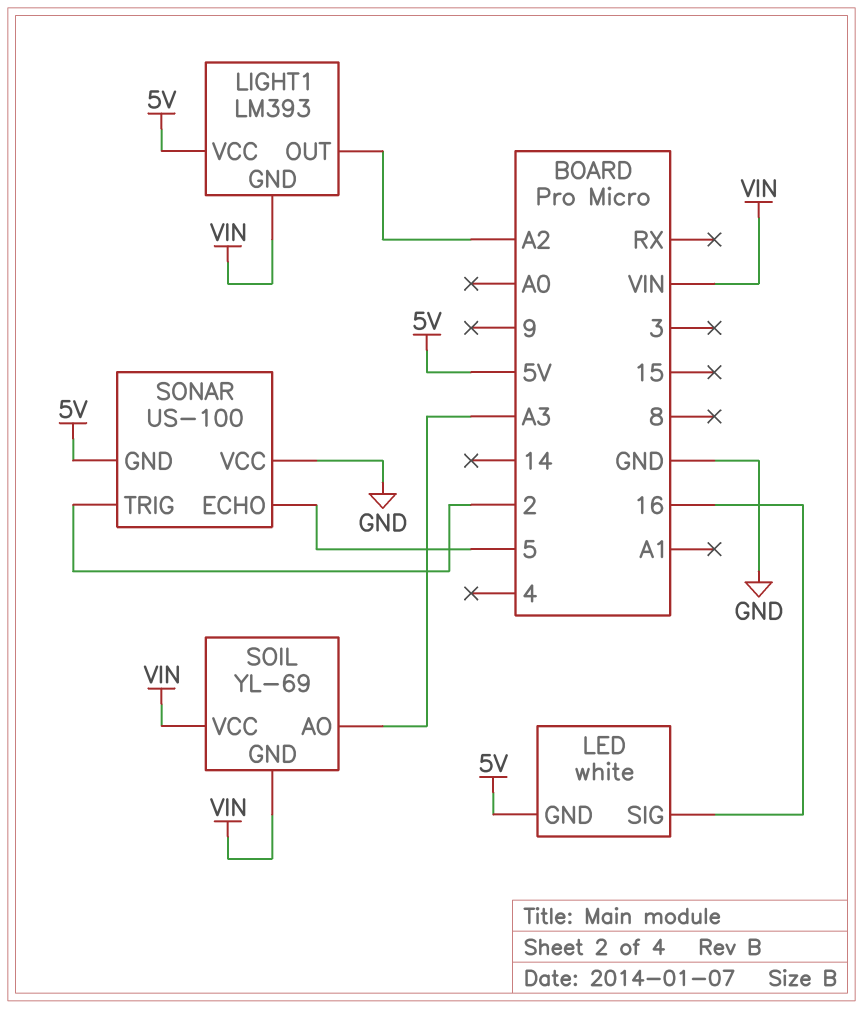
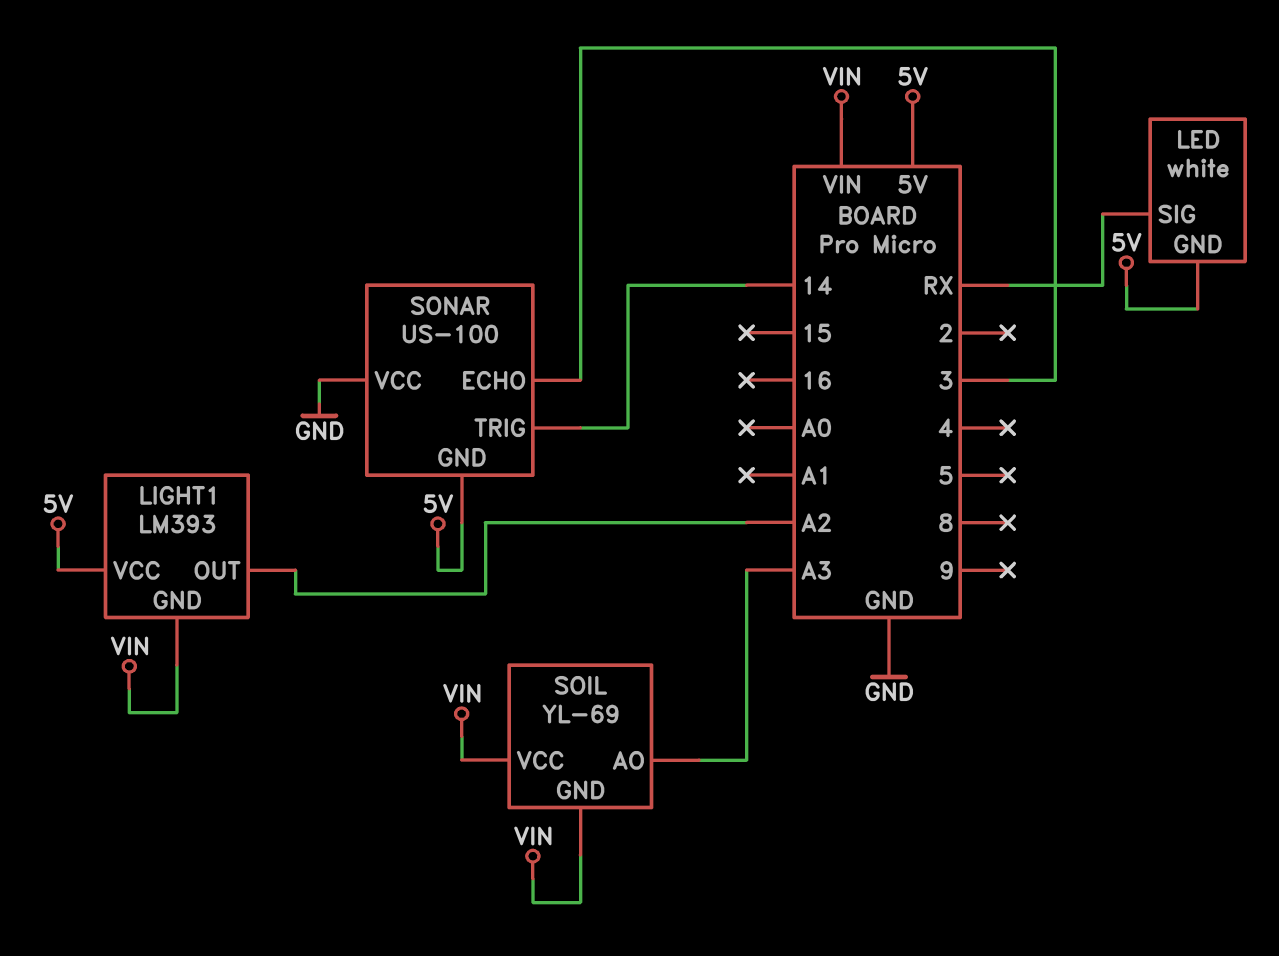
LED pin SIG: 16 -> RX
SONAR pin ECHO: 5 -> 3
SONAR pin TRIG: 2 -> 14

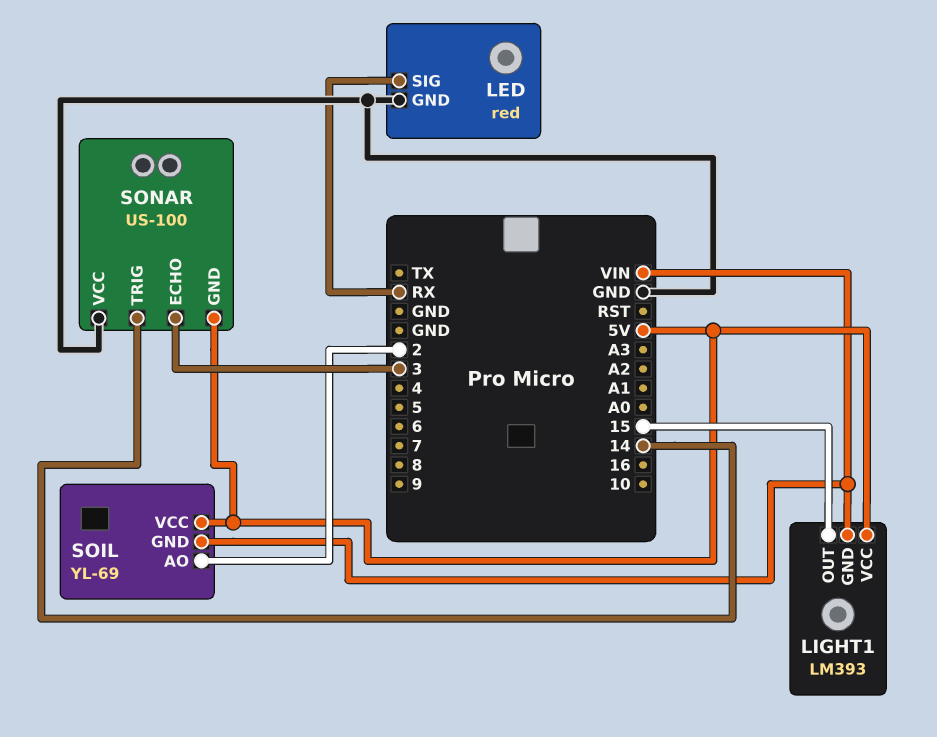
LED: white -> red
LED pin GND: 5V -> GND
LIGHT1 pin OUT: A2 -> 15
SOIL pin AO: A3 -> 2
SOIL pin VCC: VIN -> 5V

